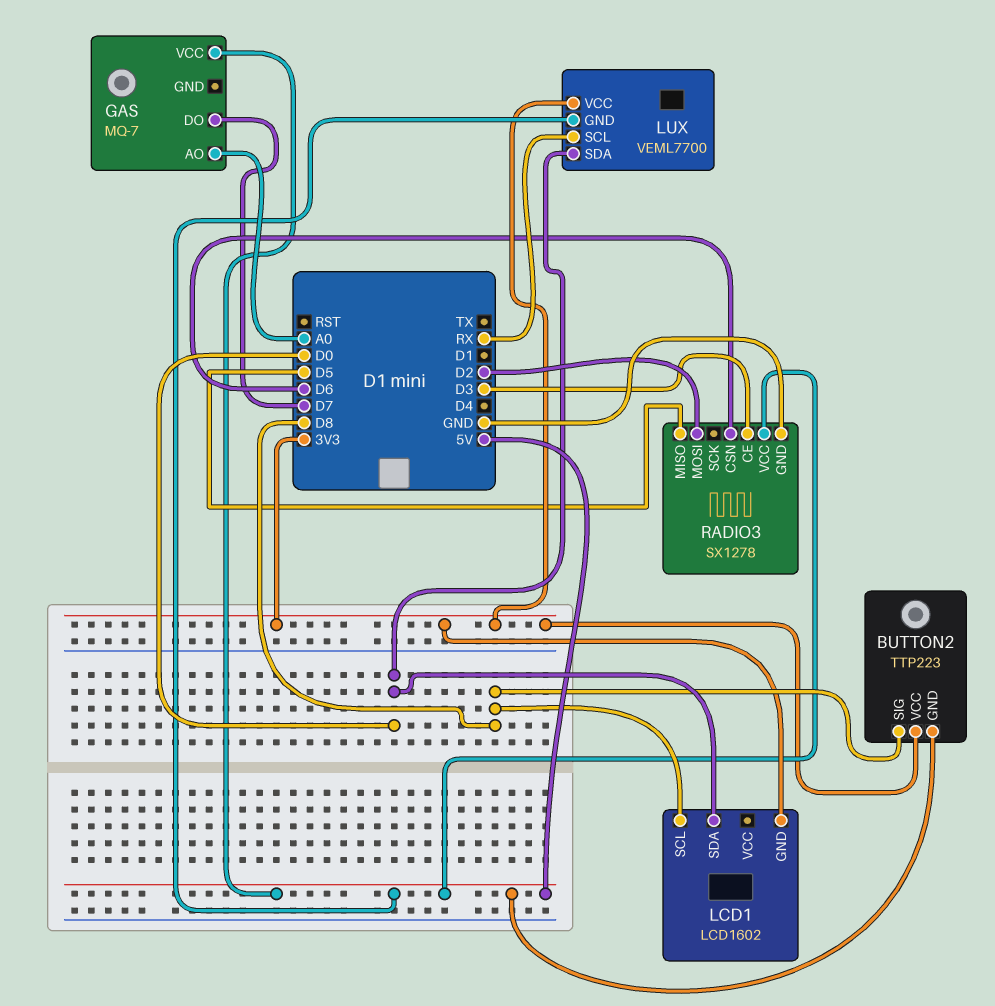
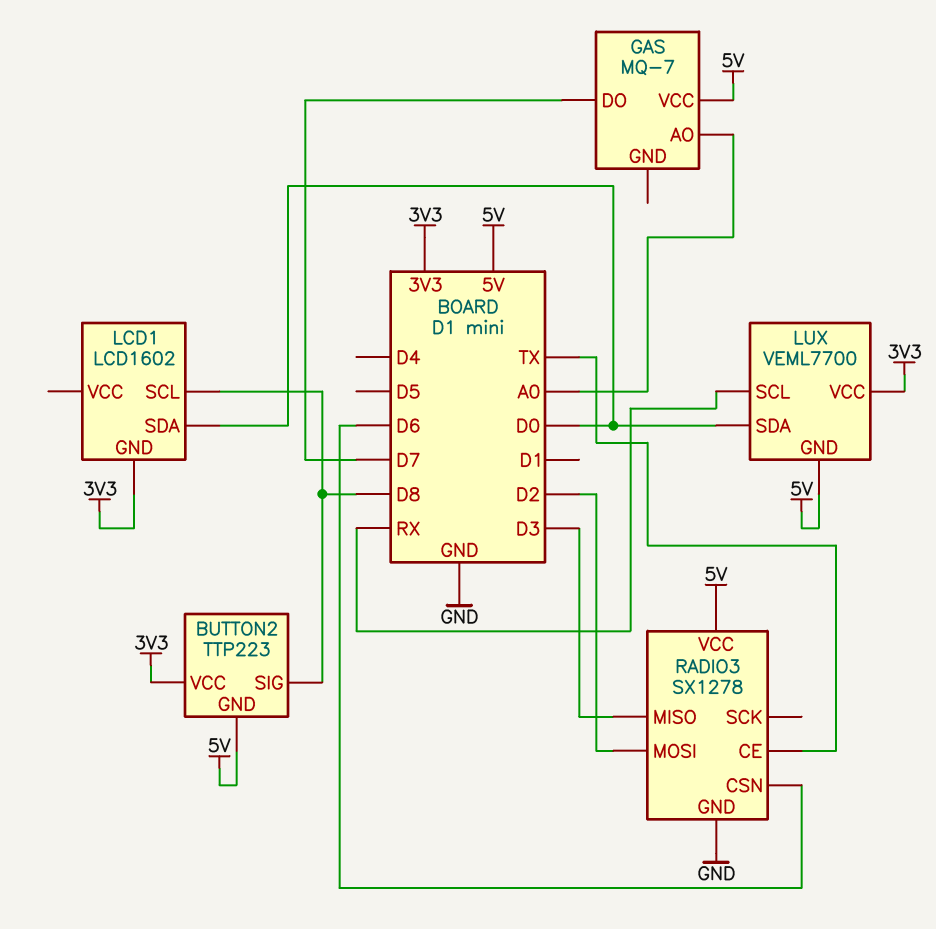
RADIO3 pin CE: D3 -> TX
RADIO3 pin MISO: D5 -> D3

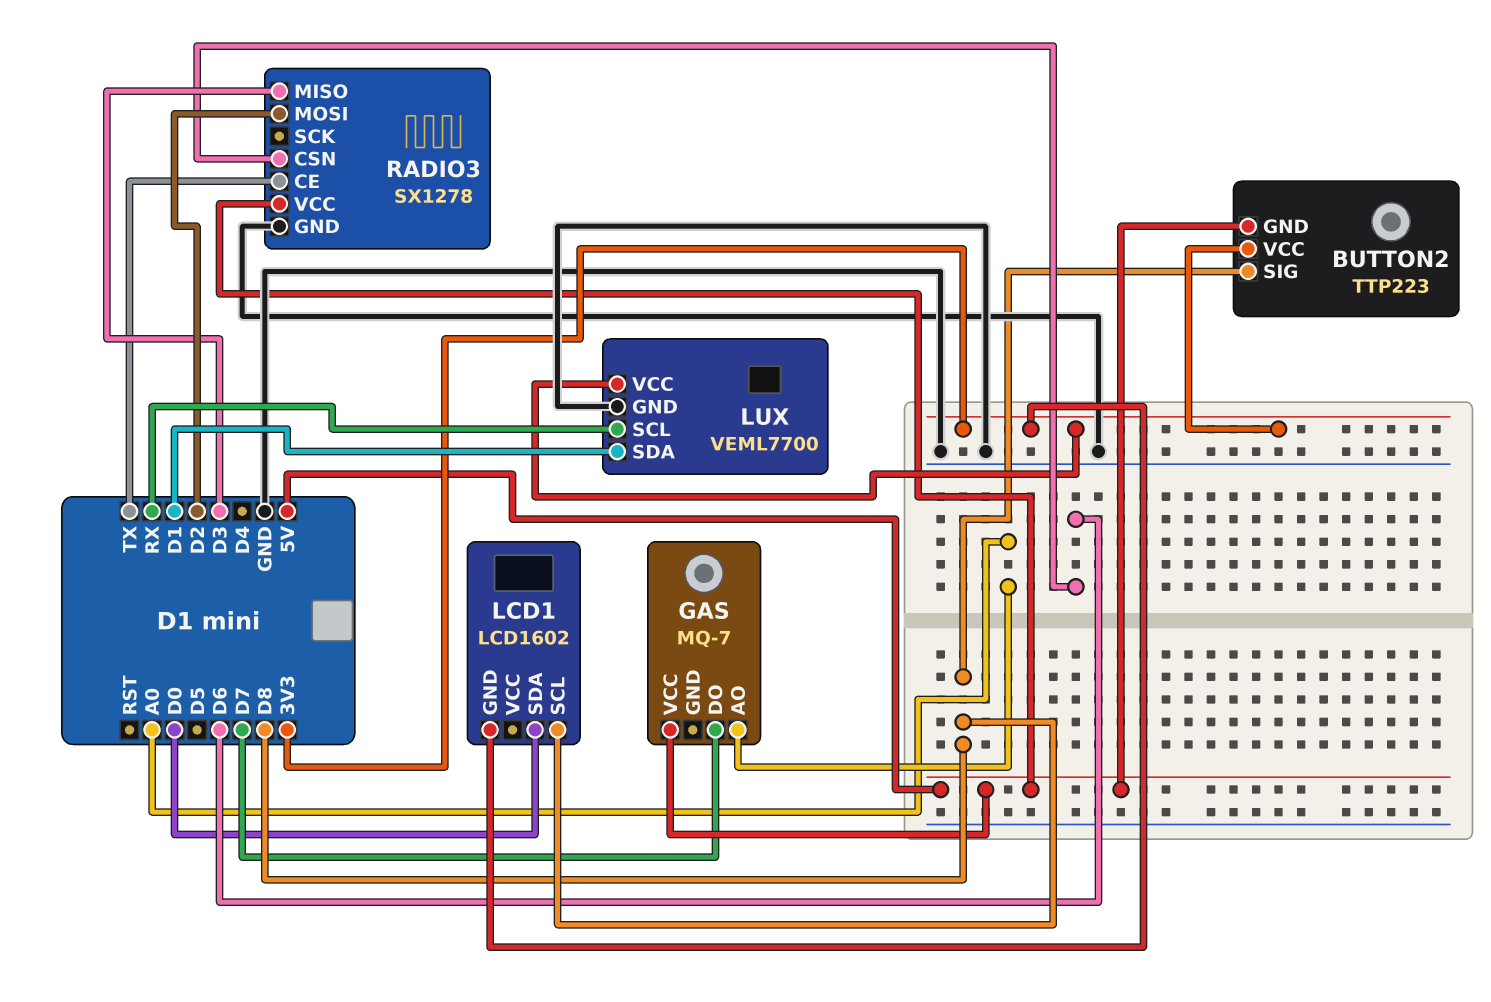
LUX pin GND: 5V -> GND
LUX pin SDA: D0 -> D1

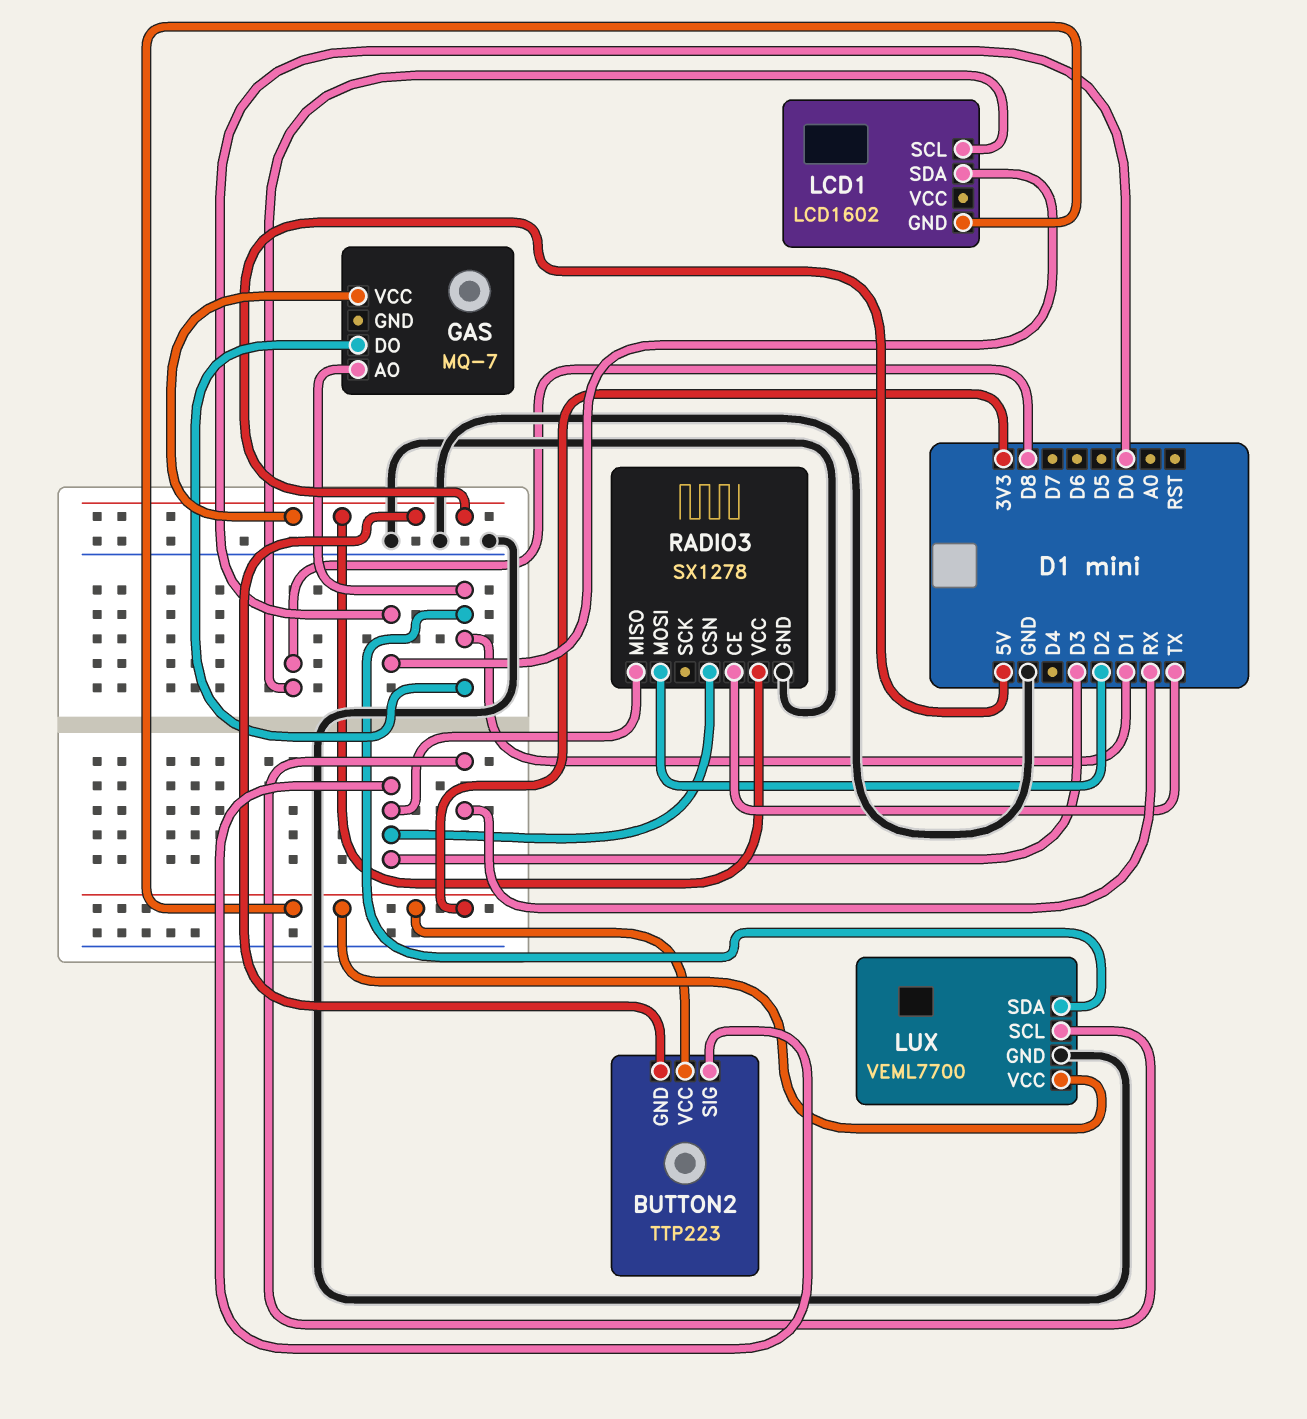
BUTTON2 pin SIG: D8 -> D3
GAS pin AO: A0 -> D1
GAS pin DO: D7 -> D1
RADIO3 pin CSN: D6 -> D3

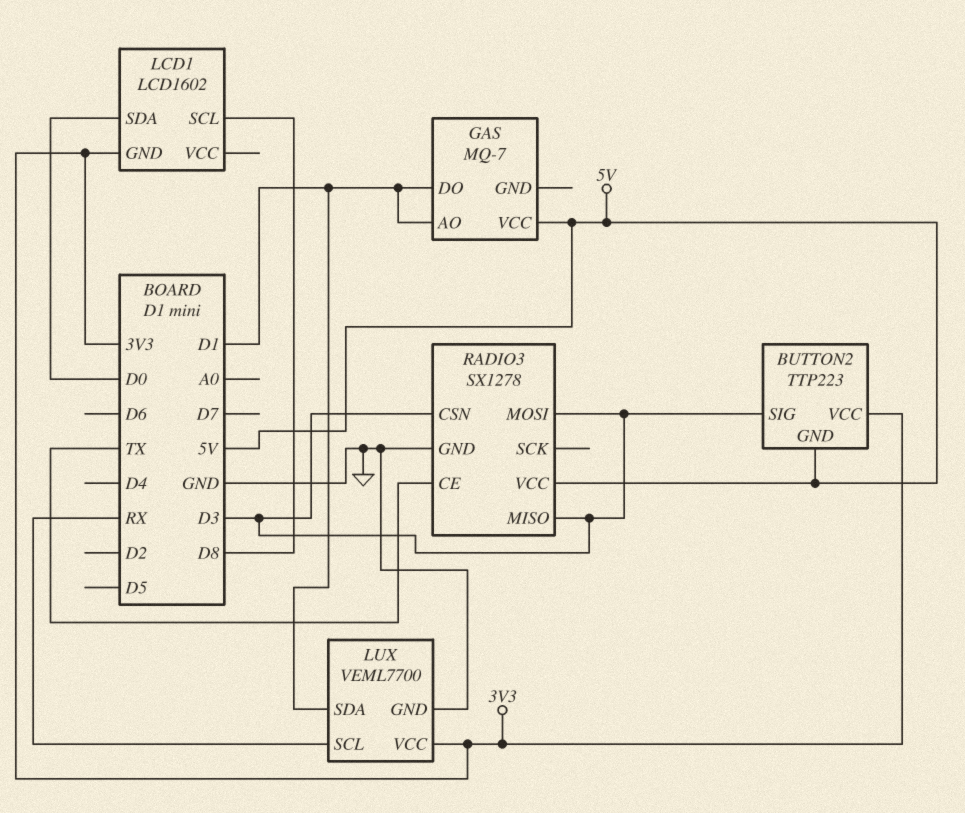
RADIO3 pin MOSI: D2 -> D3

